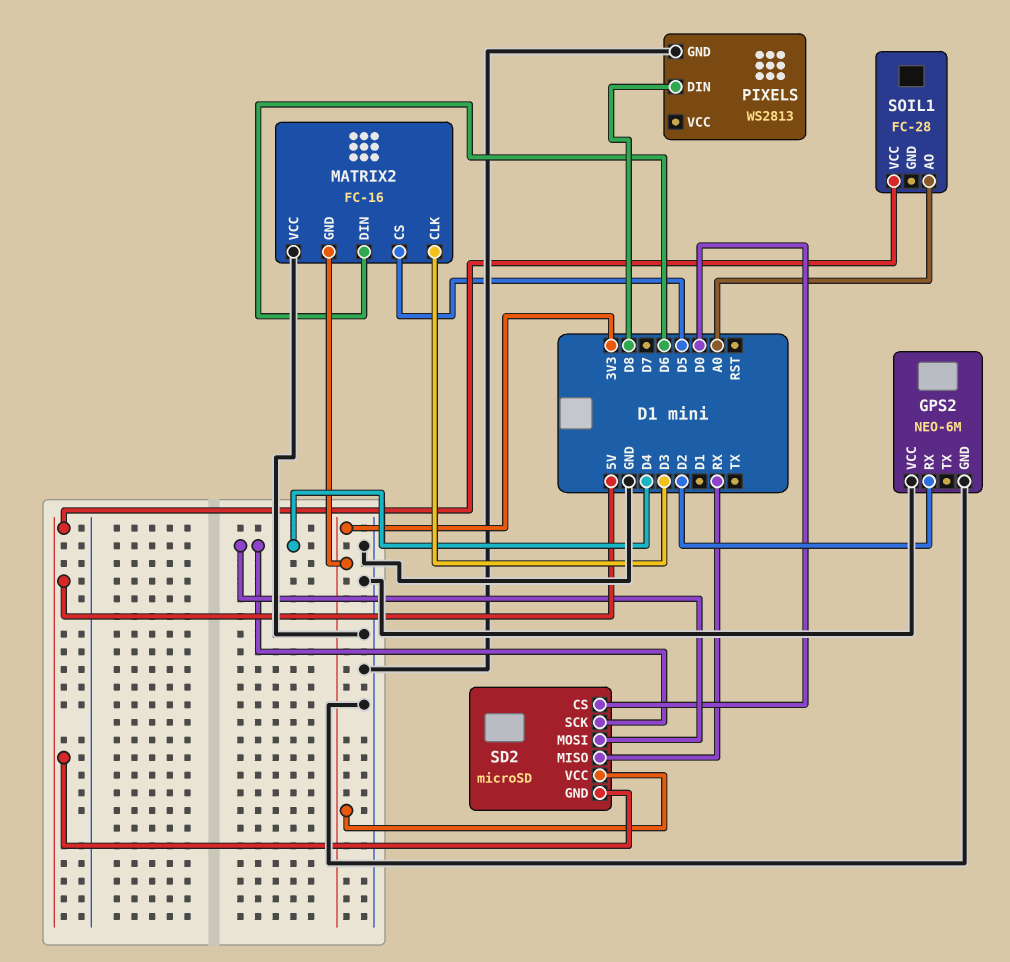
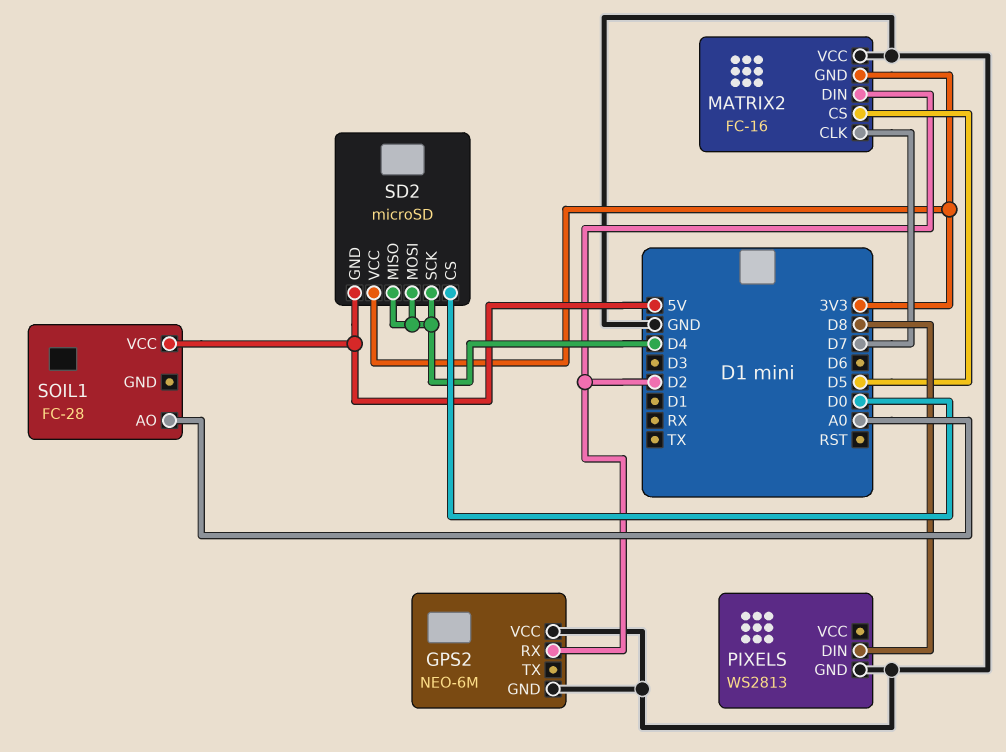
MATRIX2 pin CLK: D3 -> D7
MATRIX2 pin DIN: D6 -> D2
SD2 pin MISO: RX -> D4

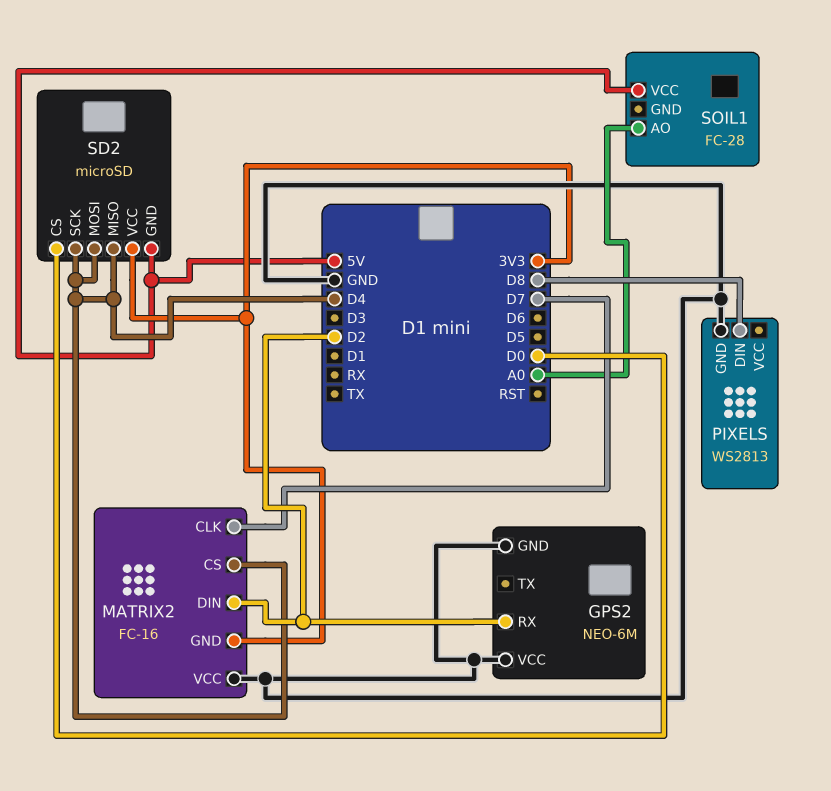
MATRIX2 pin CS: D5 -> D4

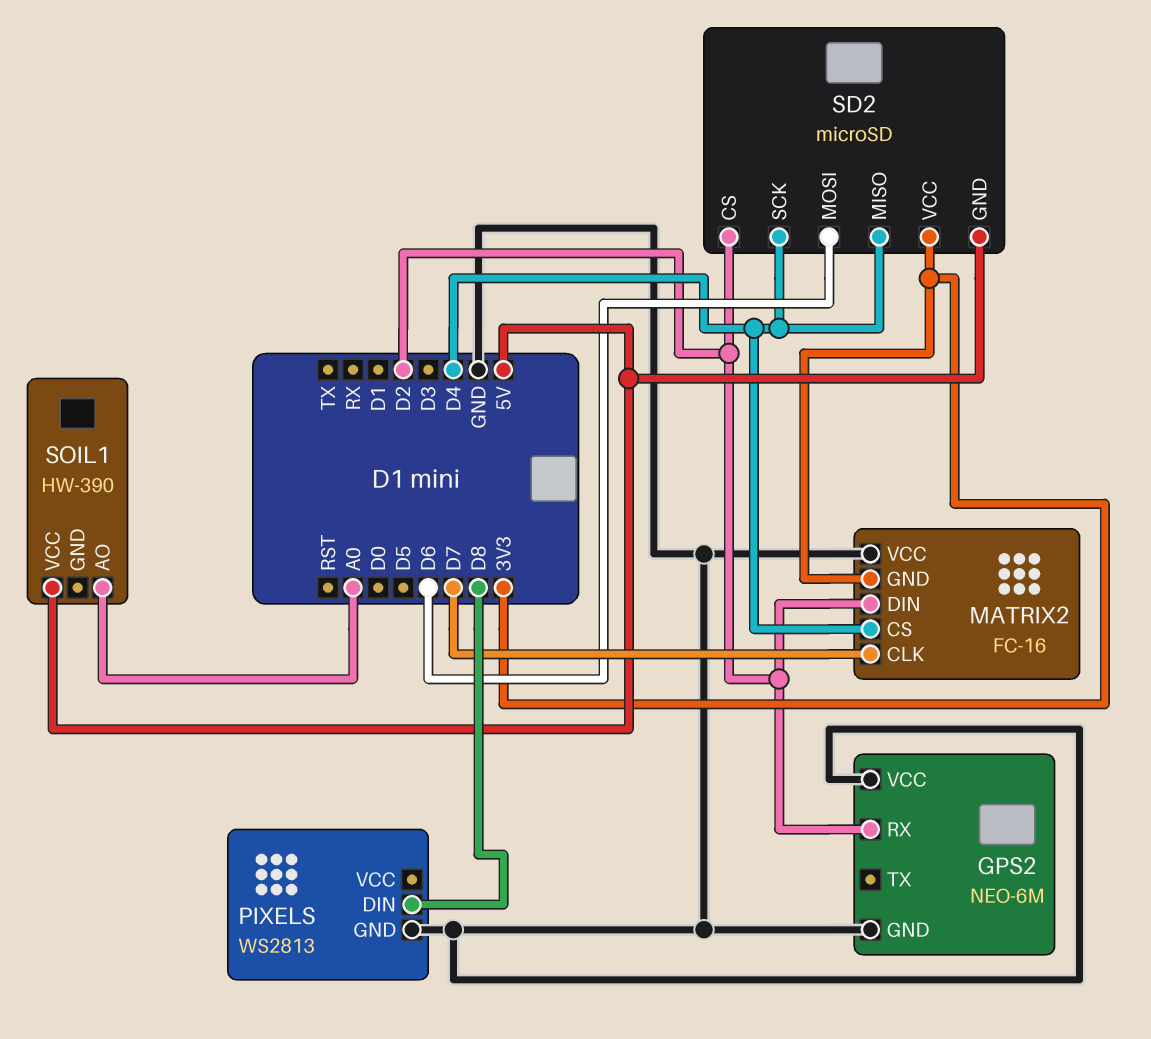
SD2 pin CS: D0 -> D2
SD2 pin MOSI: D4 -> D6
SOIL1: FC-28 -> HW-390

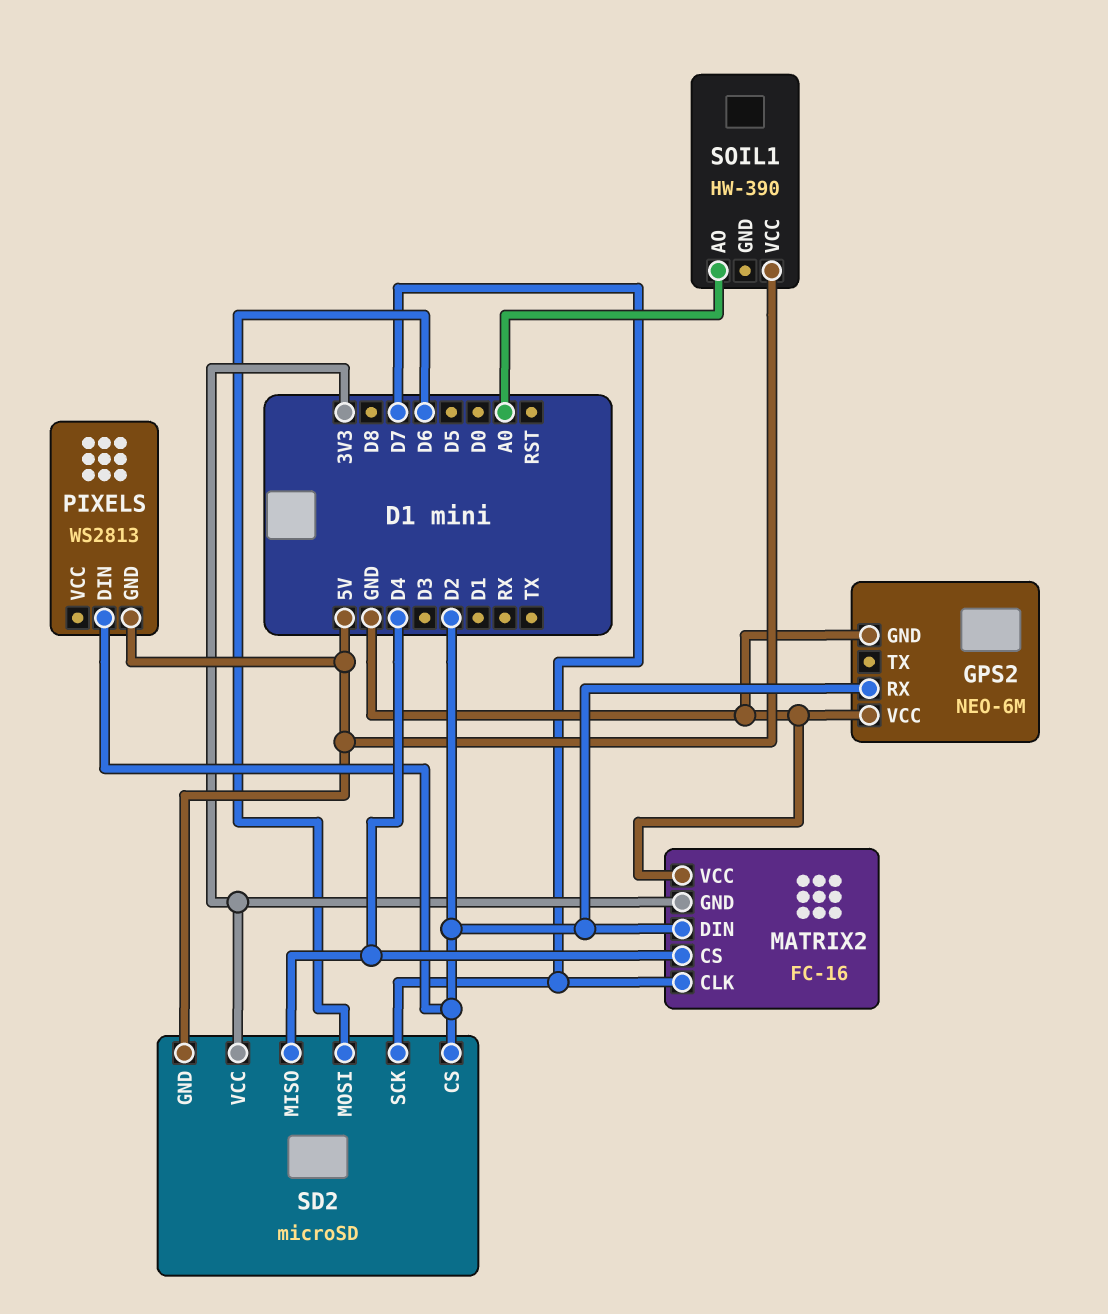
PIXELS pin DIN: D8 -> D2
PIXELS pin GND: GND -> 5V
SD2 pin SCK: D4 -> D7

